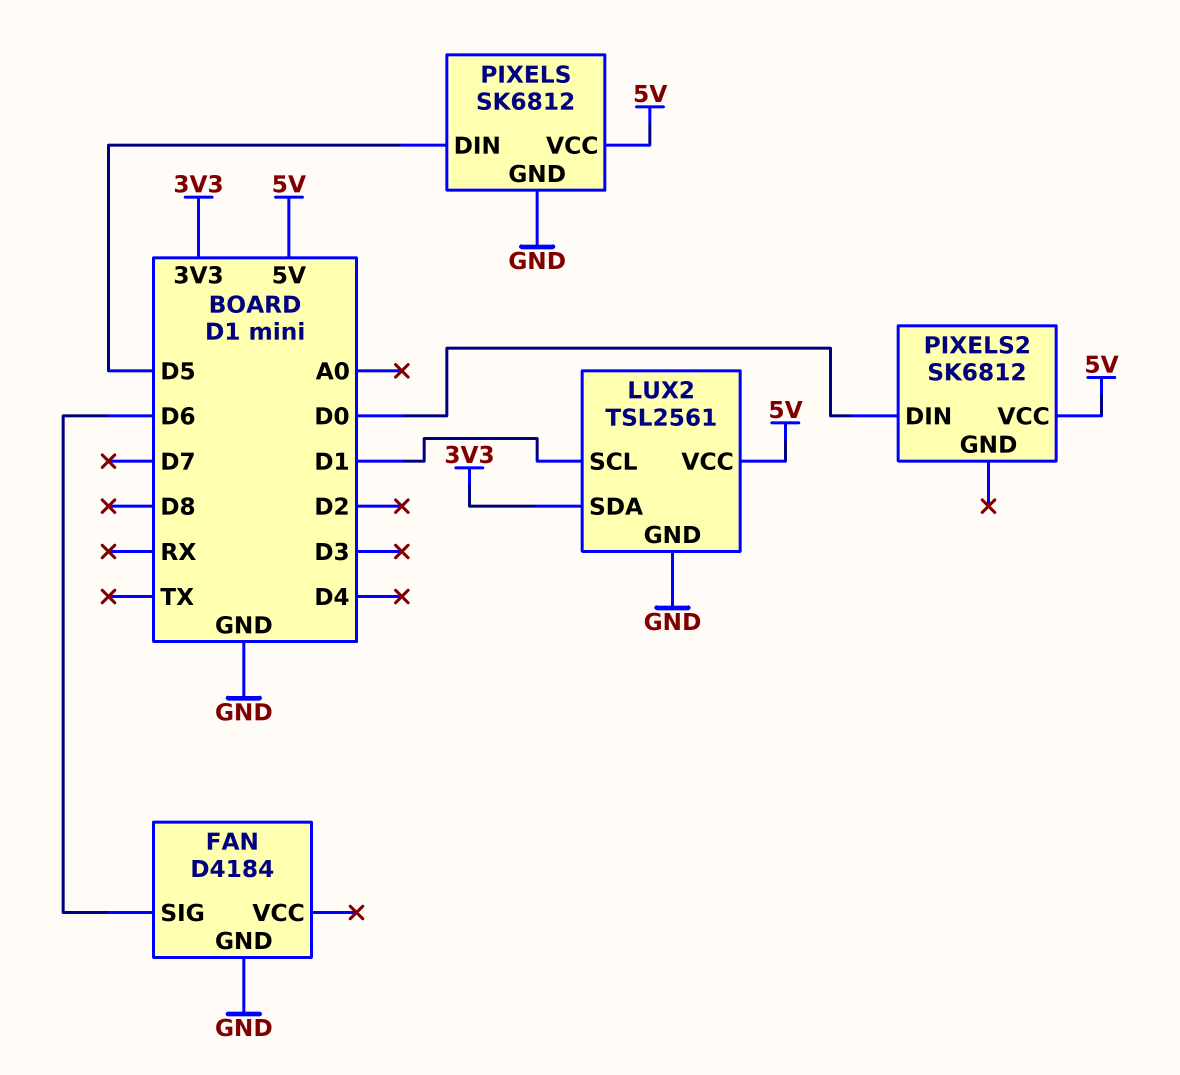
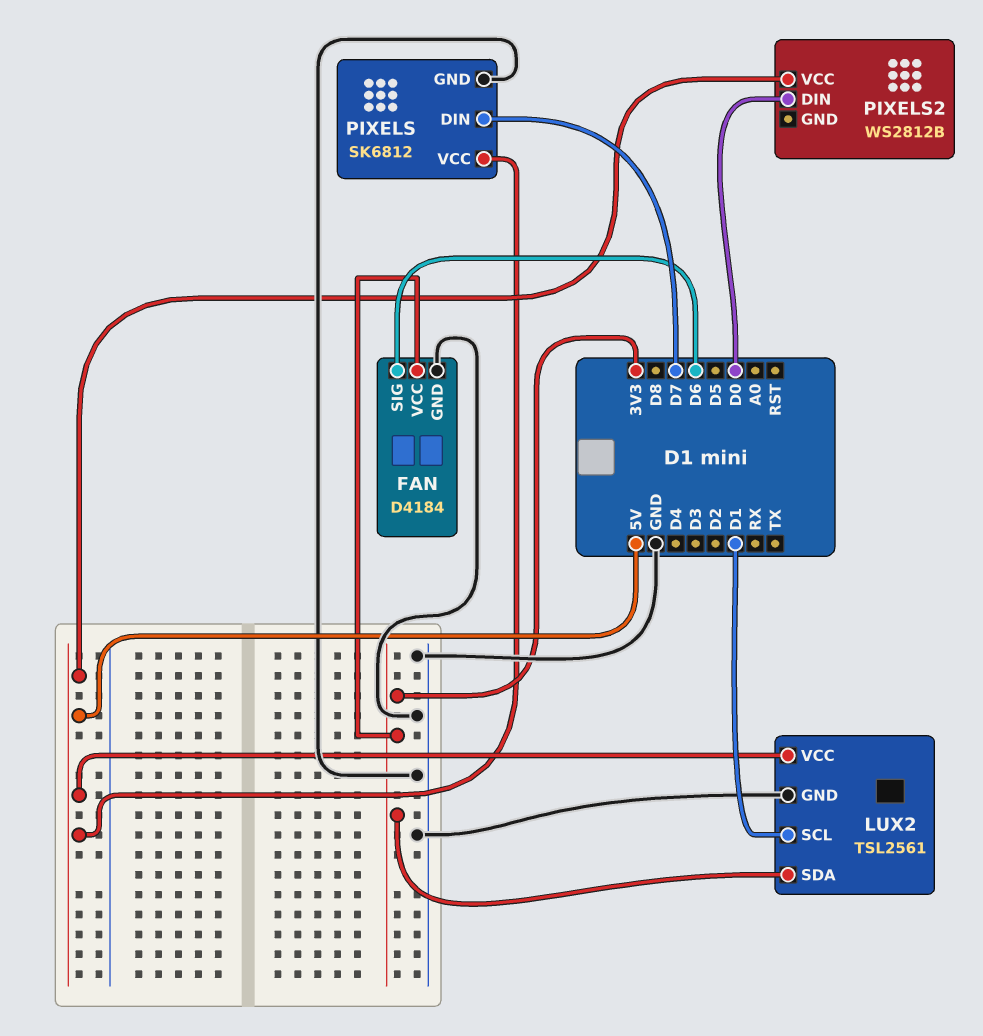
FAN pin VCC: none -> 3V3
PIXELS pin DIN: D5 -> D7
PIXELS2: SK6812 -> WS2812B

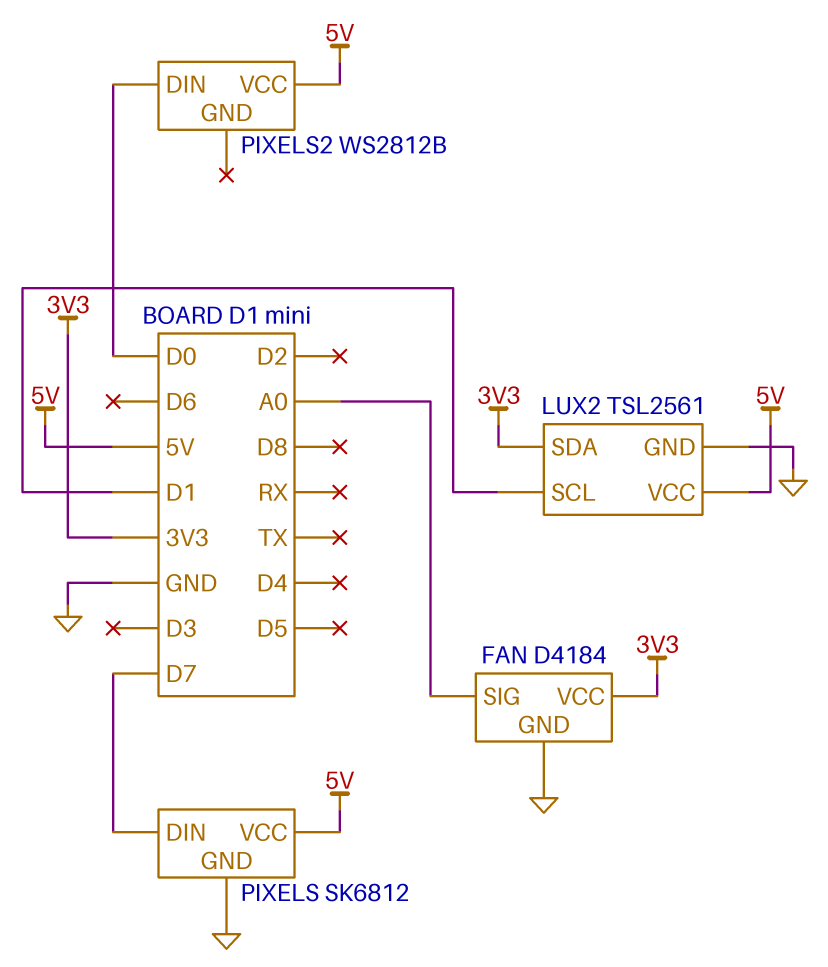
FAN pin SIG: D6 -> A0

